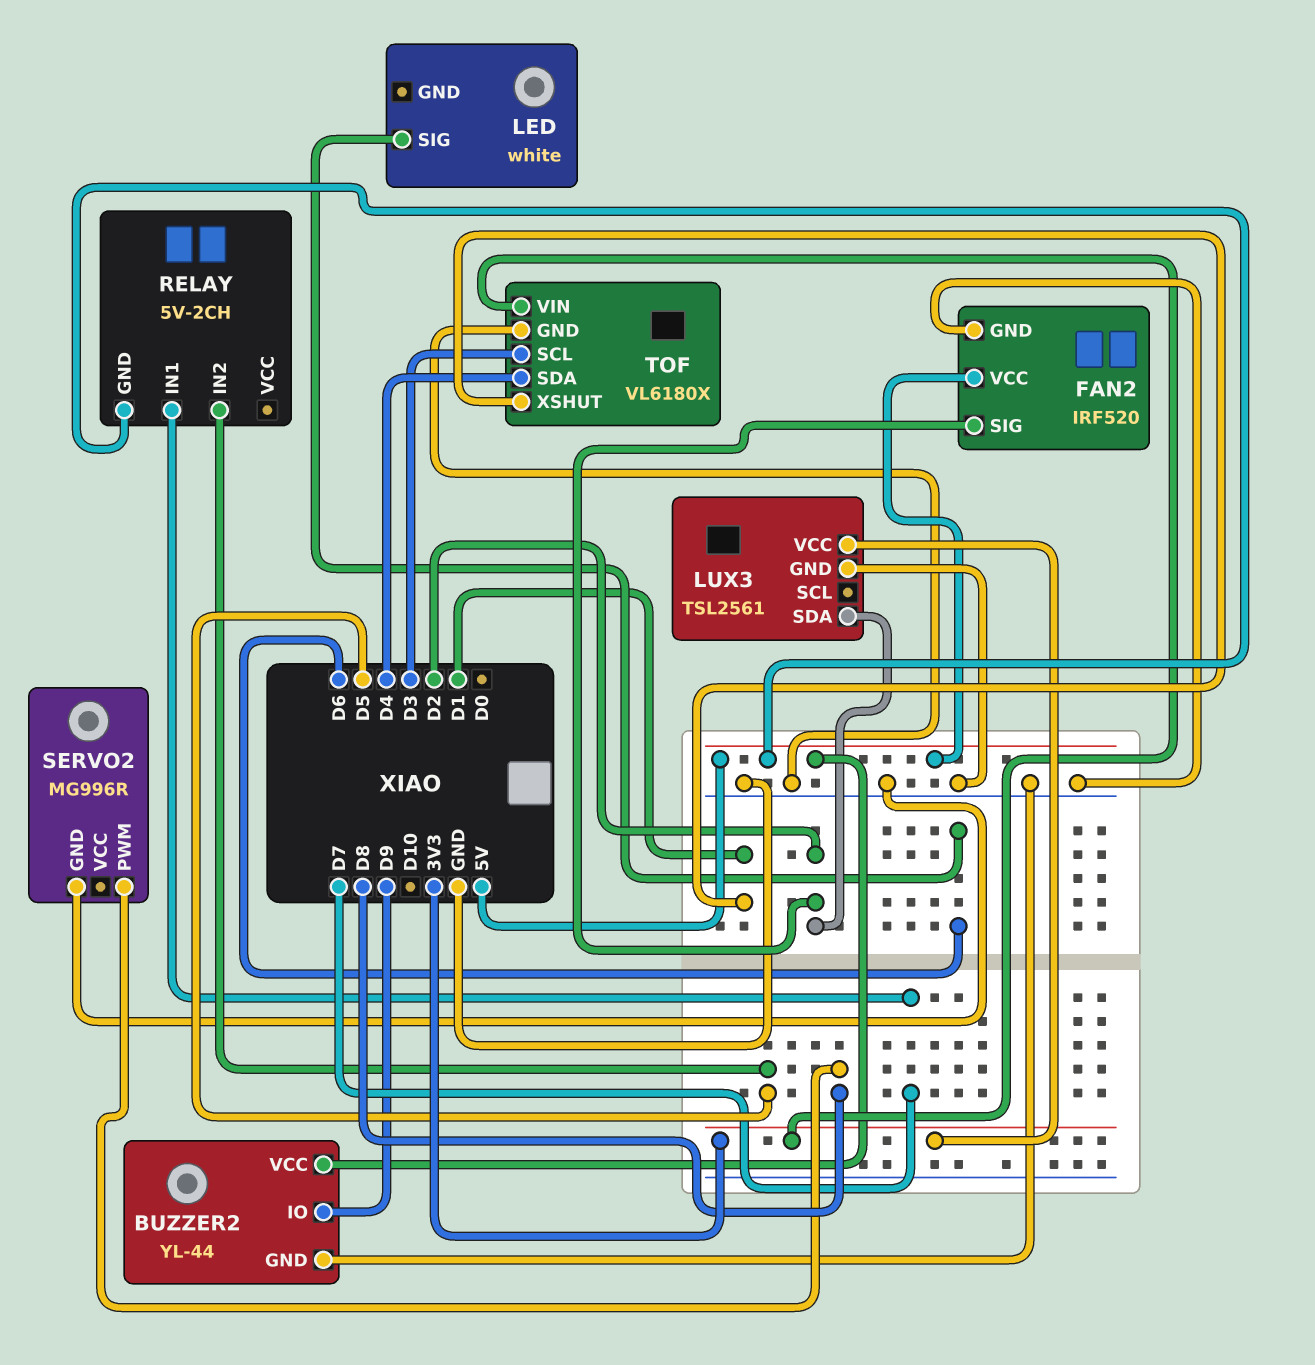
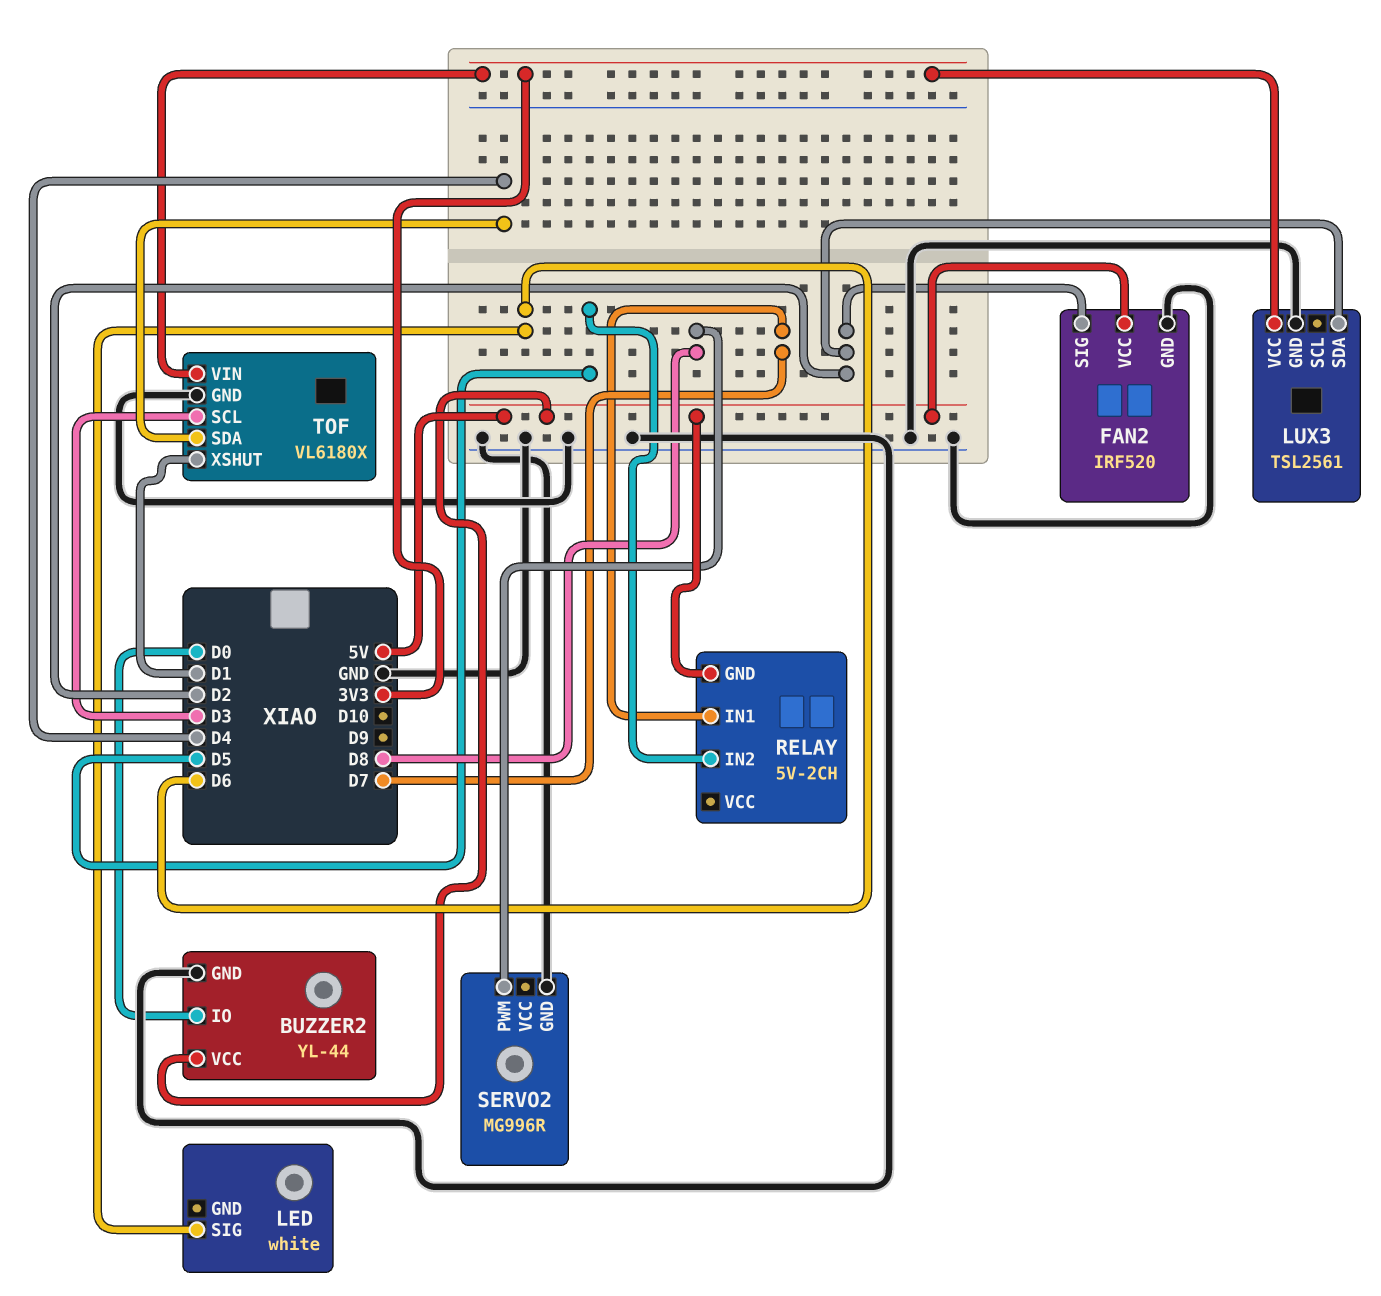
BUZZER2 pin IO: D9 -> D0

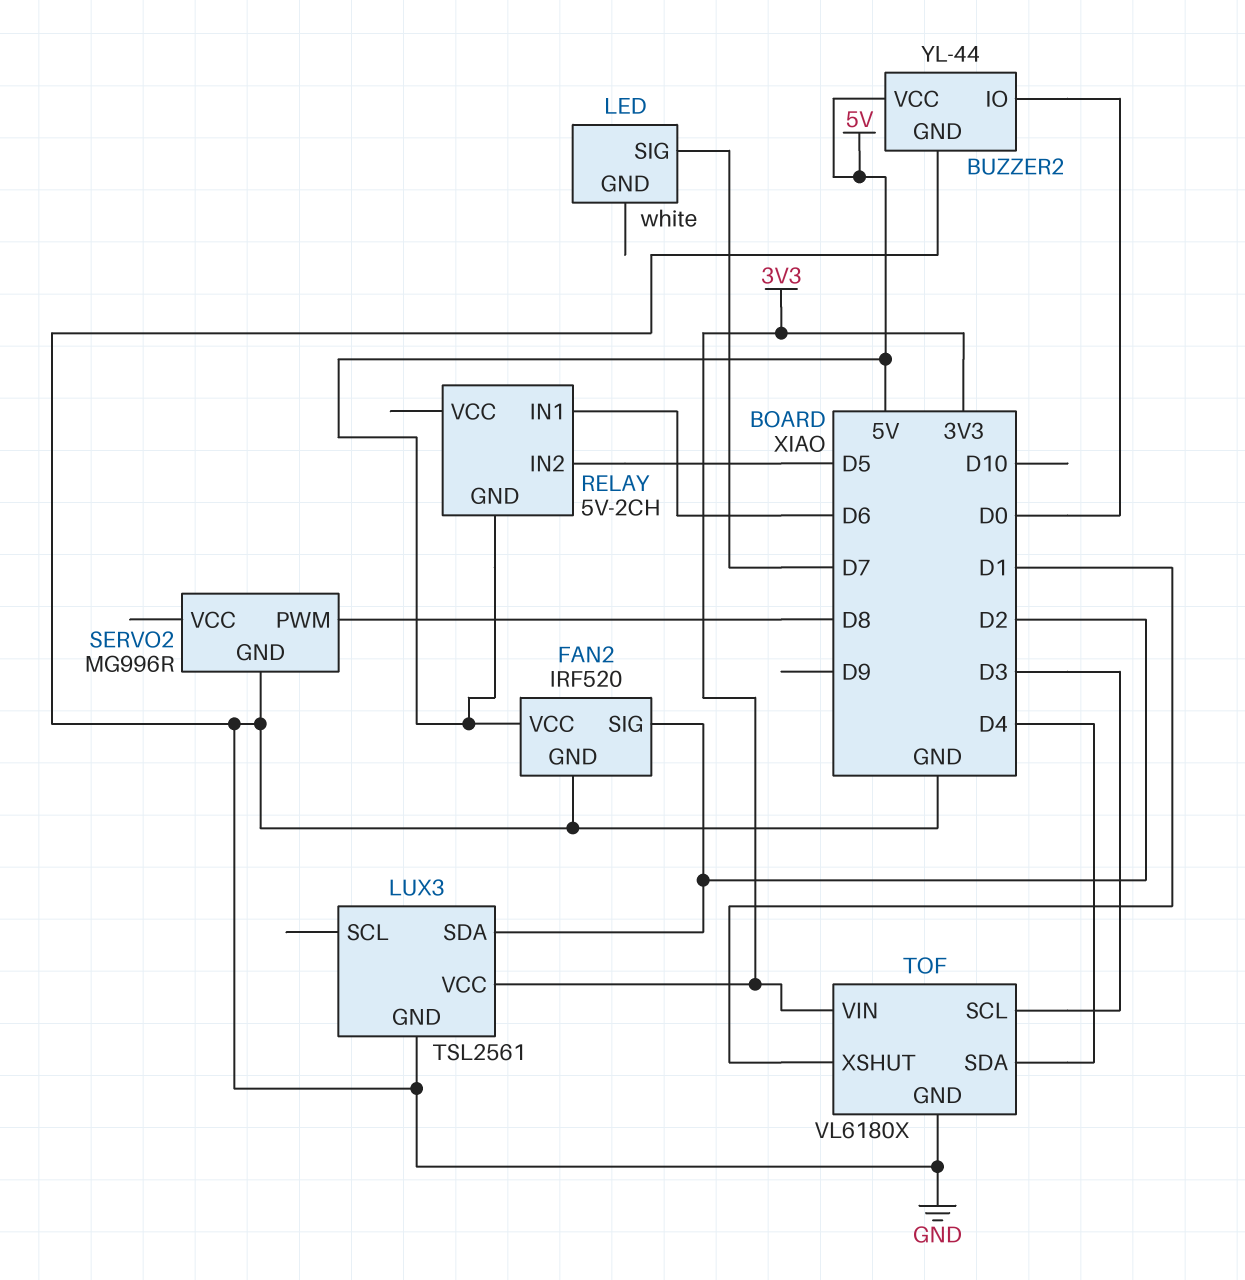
LED pin SIG: D6 -> D7
RELAY pin IN1: D7 -> D6

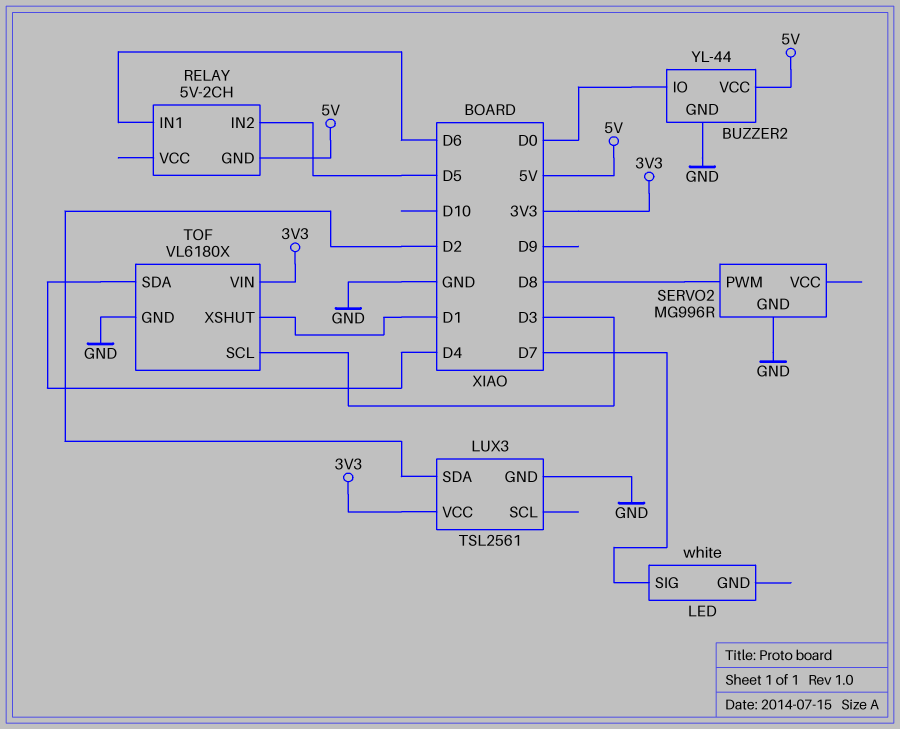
FAN2: IRF520 -> none
FAN2 pin GND: GND -> none
FAN2 pin SIG: D2 -> none
FAN2 pin VCC: 5V -> none

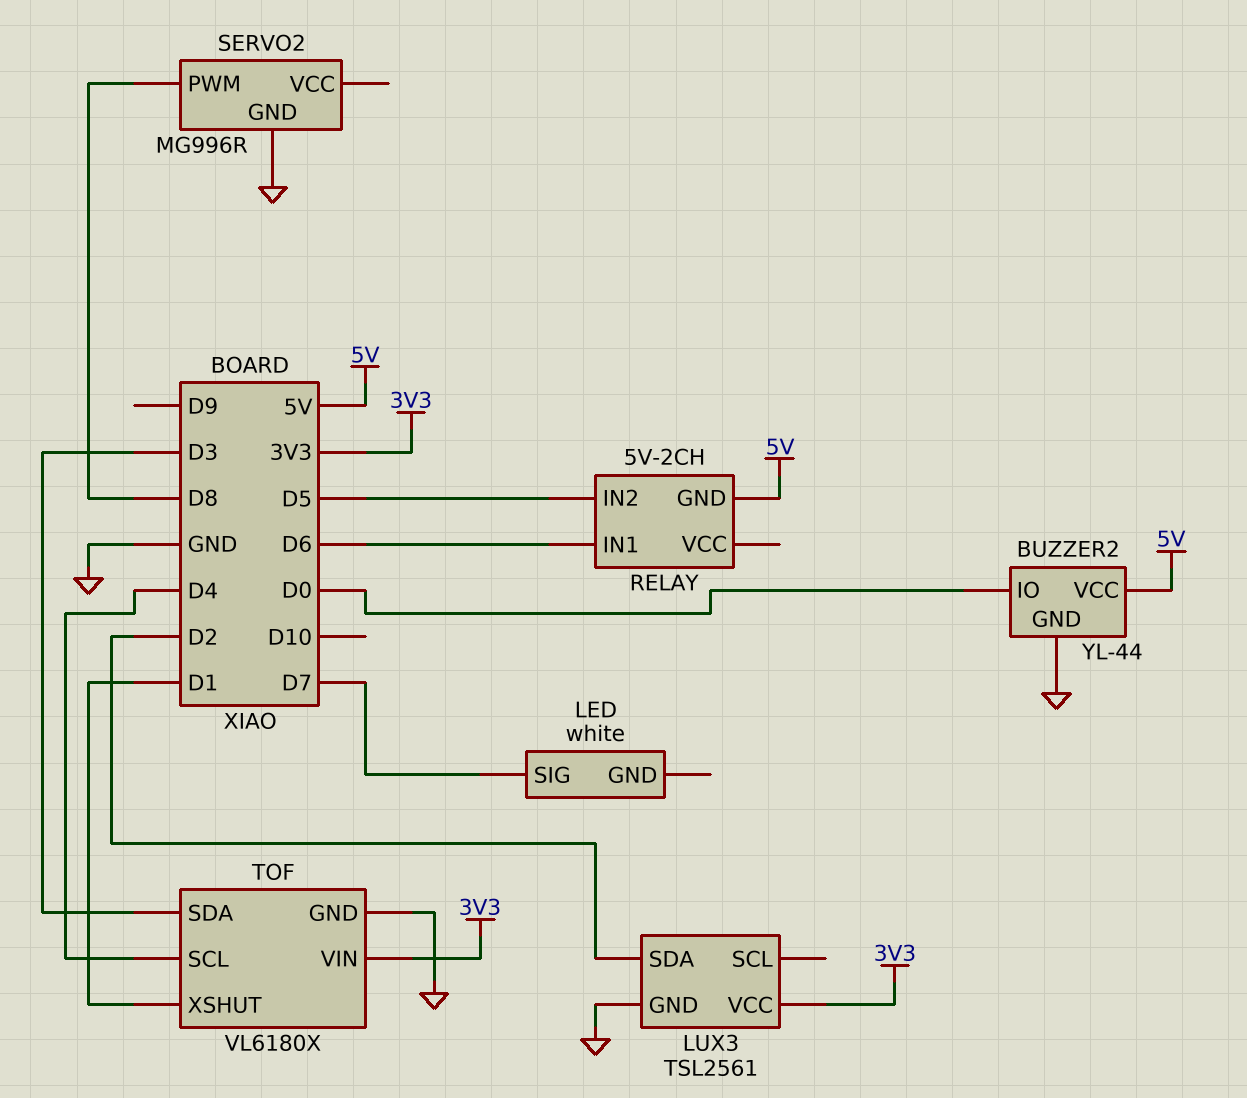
TOF pin SCL: D3 -> D4
TOF pin SDA: D4 -> D3

